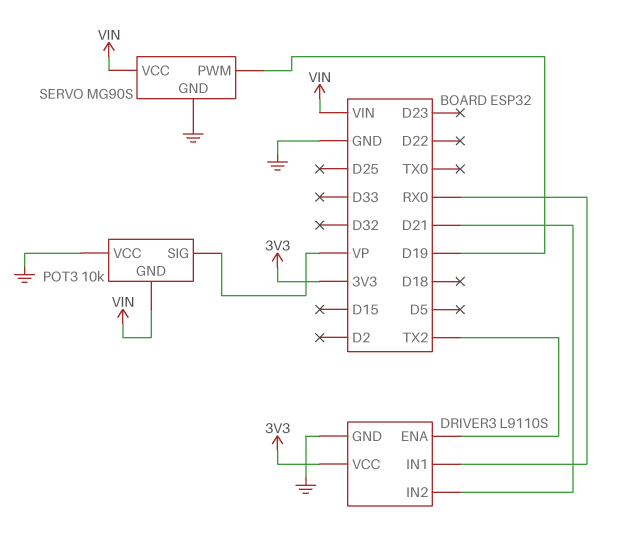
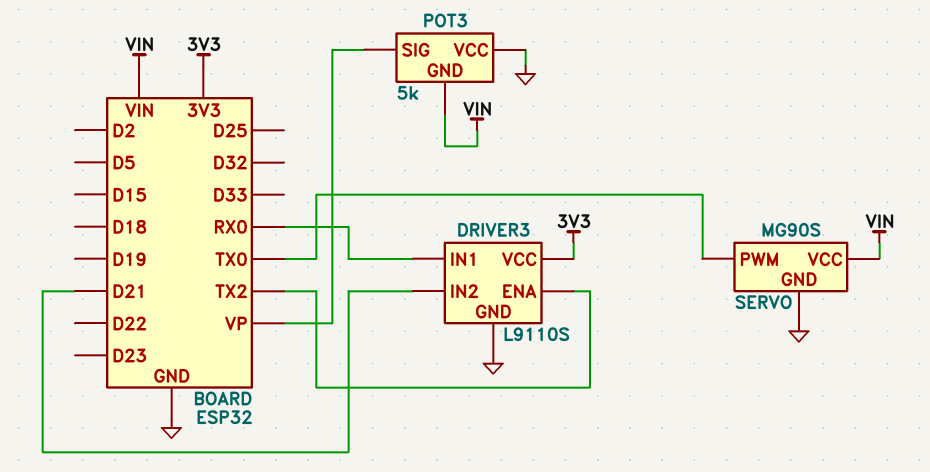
POT3: 10k -> 5k
SERVO pin PWM: D19 -> TX0

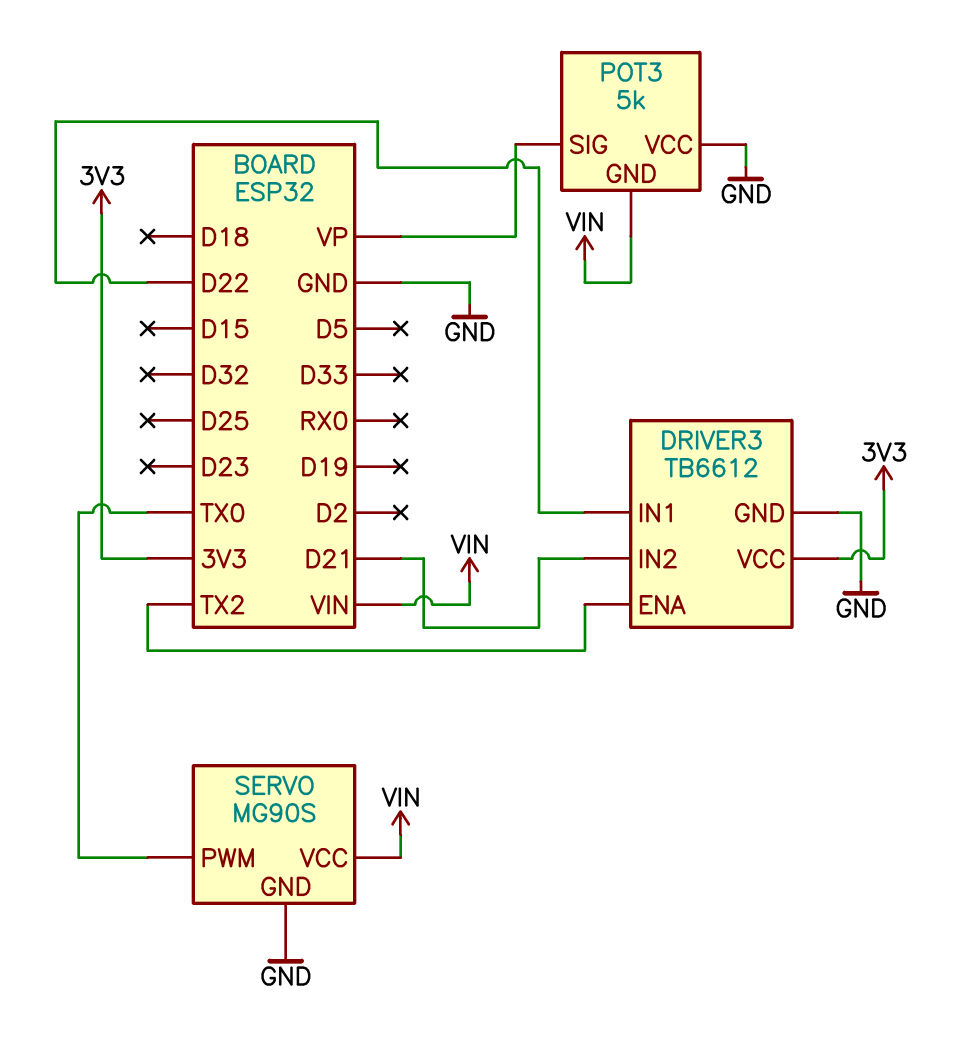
DRIVER3: L9110S -> TB6612
DRIVER3 pin IN1: RX0 -> D22

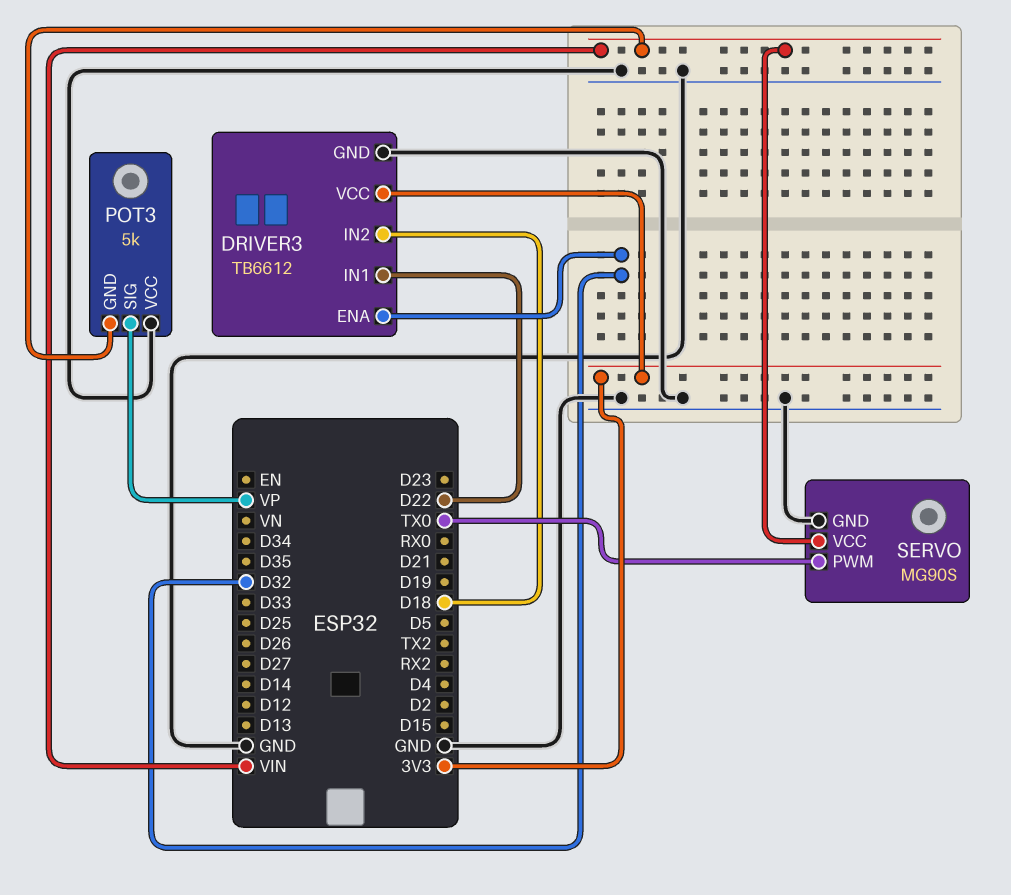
DRIVER3 pin ENA: TX2 -> D32
DRIVER3 pin IN2: D21 -> D18

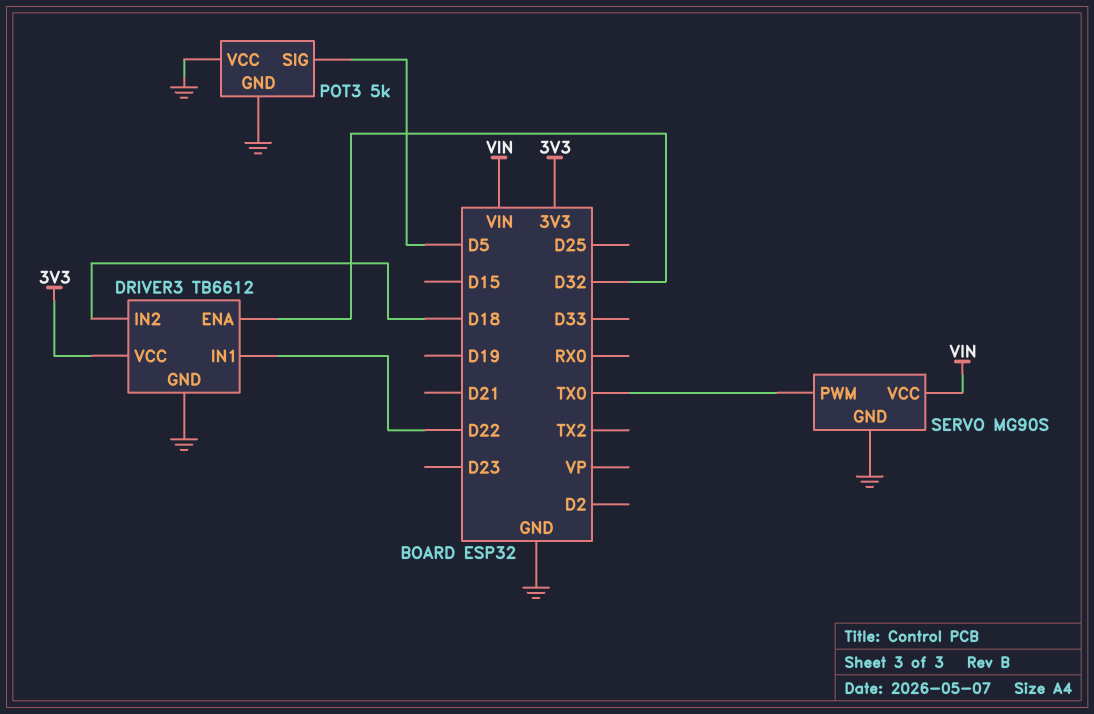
POT3 pin GND: VIN -> GND
POT3 pin SIG: VP -> D5

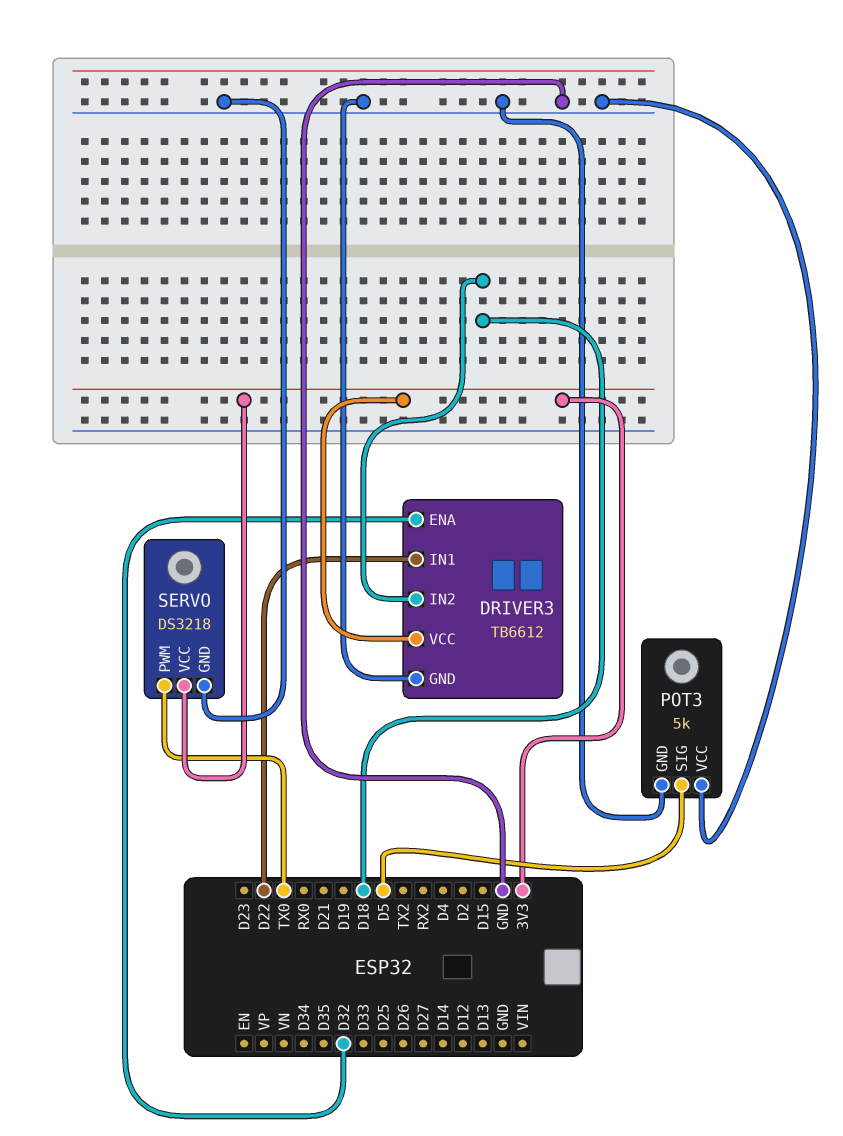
SERVO: MG90S -> DS3218
SERVO pin VCC: VIN -> 3V3

